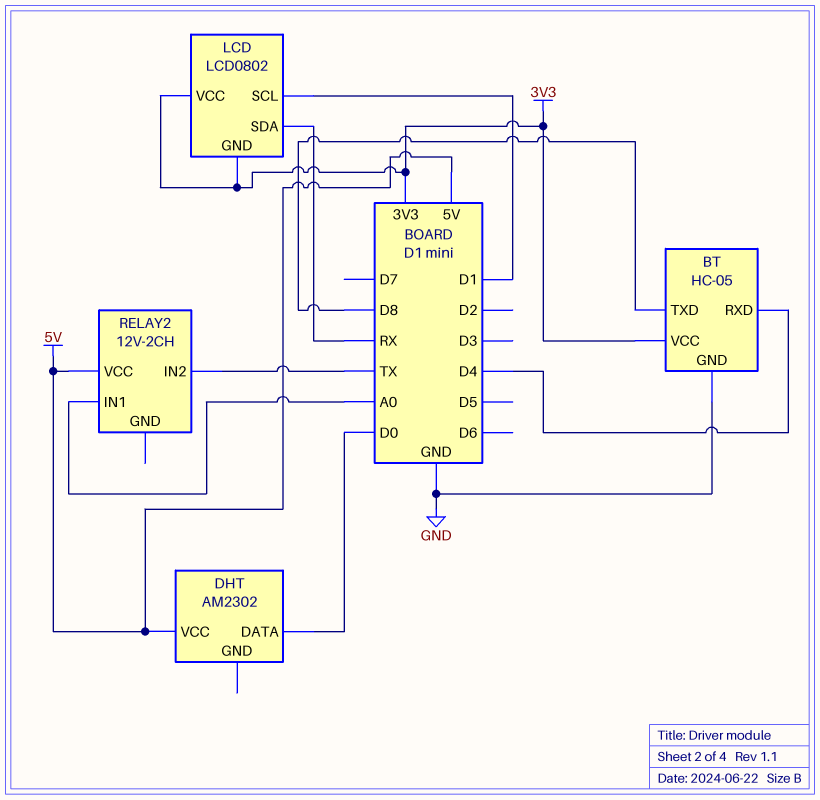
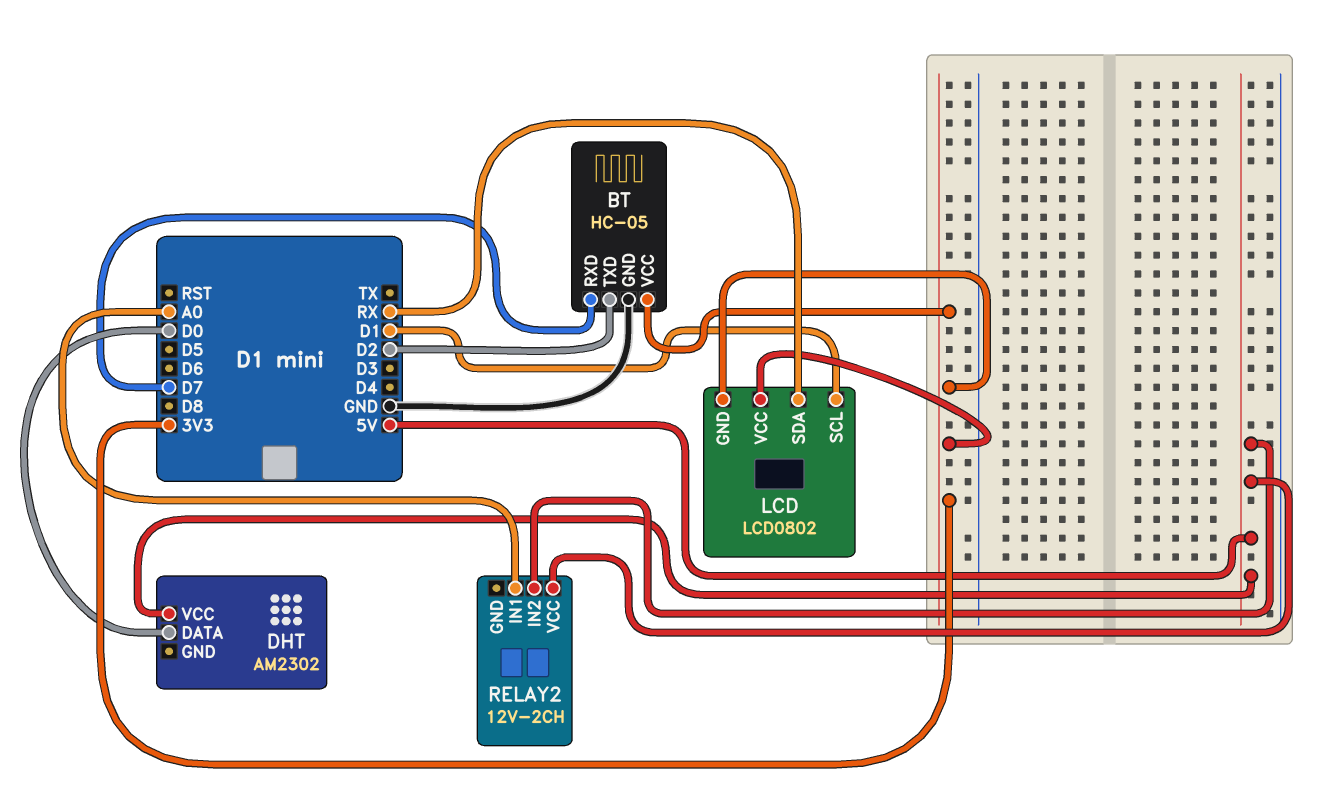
BT pin RXD: D4 -> D7
BT pin TXD: D8 -> D2
RELAY2 pin IN2: TX -> 5V

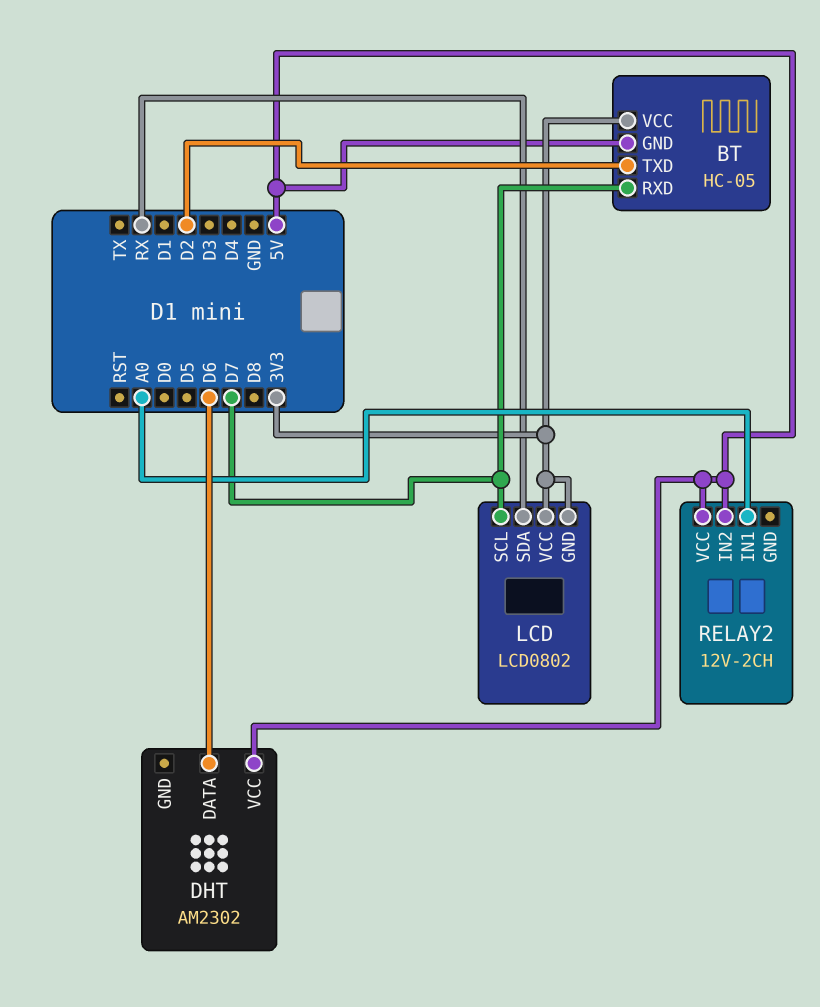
BT pin GND: GND -> 5V
DHT pin DATA: D0 -> D6
LCD pin SCL: D1 -> D7

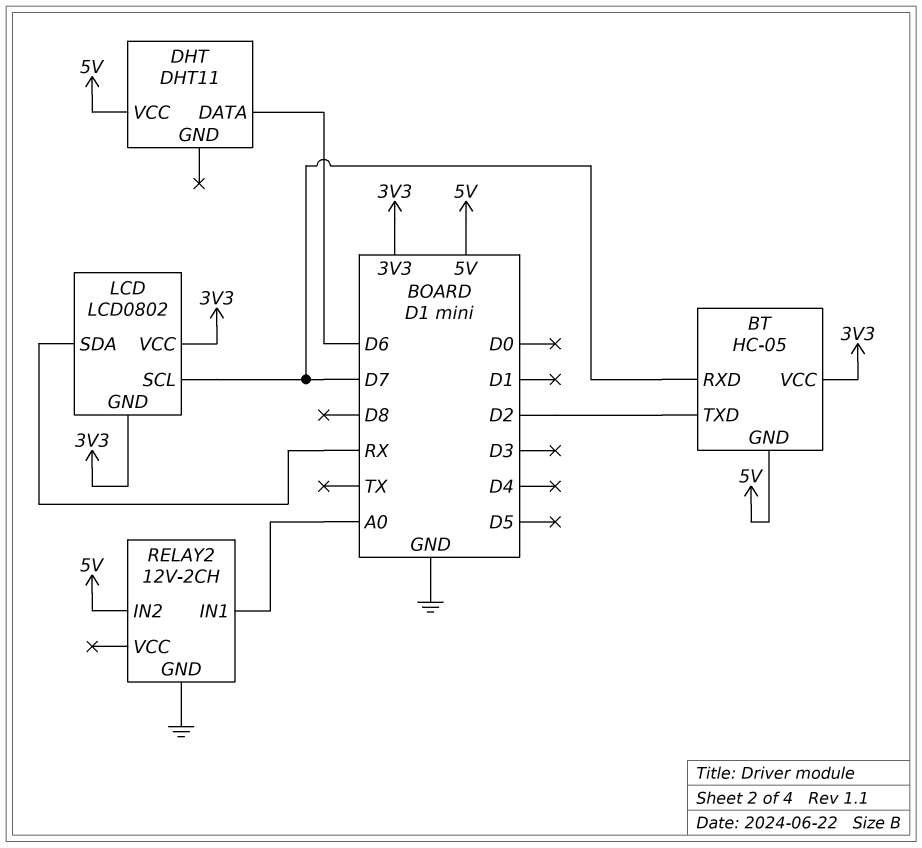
DHT: AM2302 -> DHT11
RELAY2 pin GND: none -> GND
RELAY2 pin VCC: 5V -> none

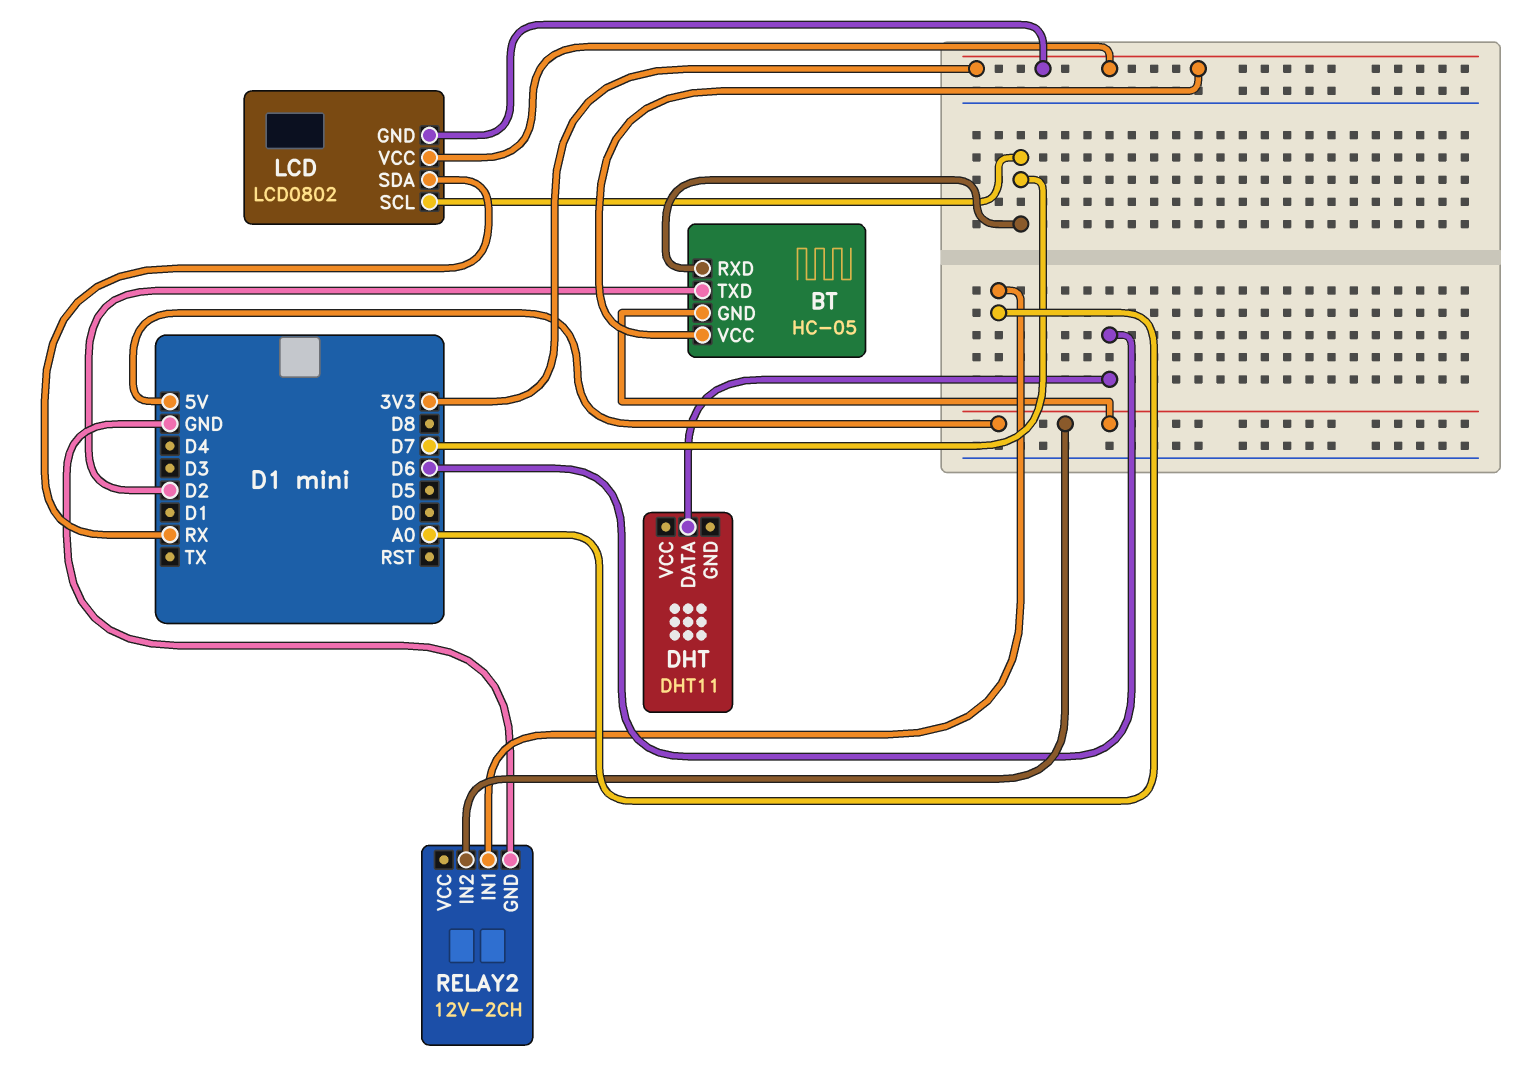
DHT pin VCC: 5V -> none

